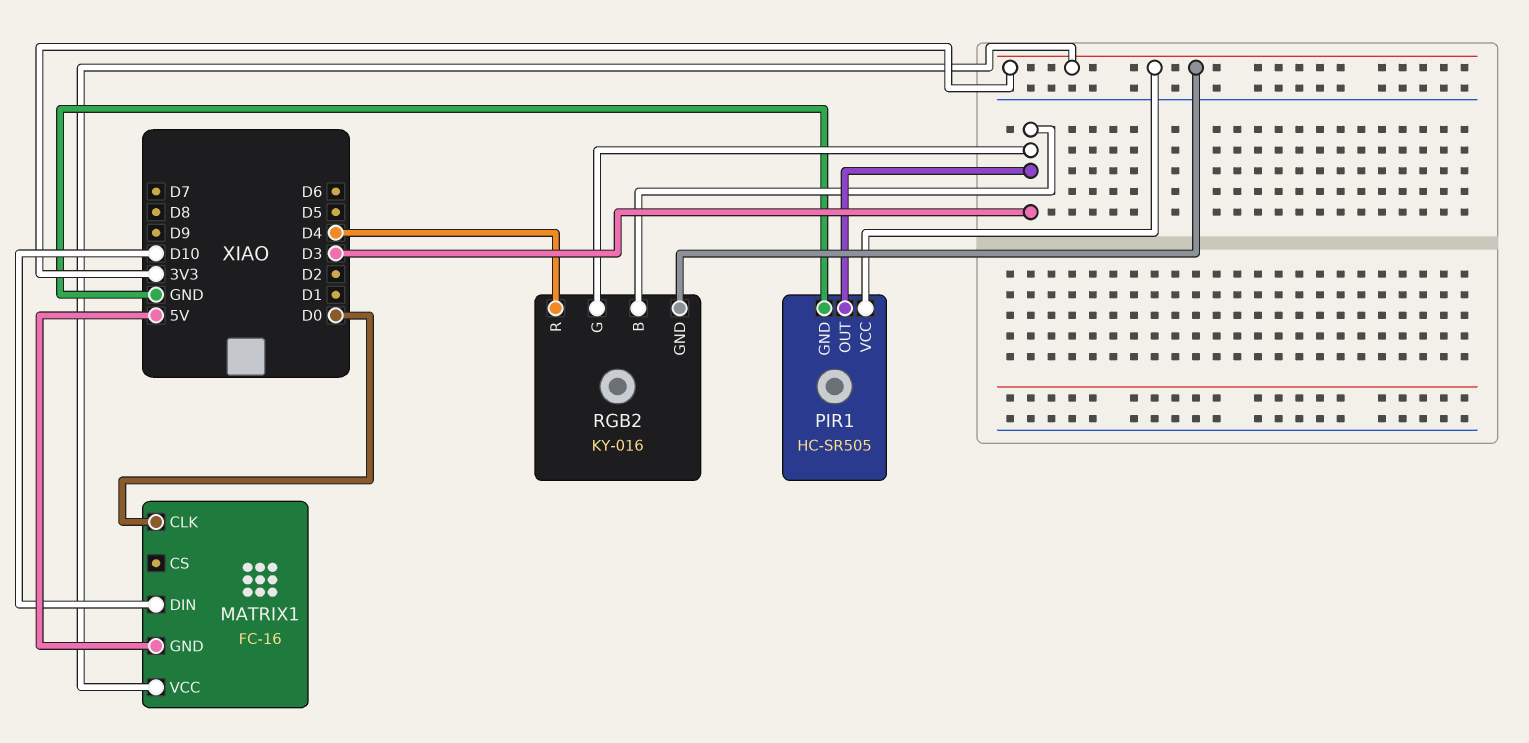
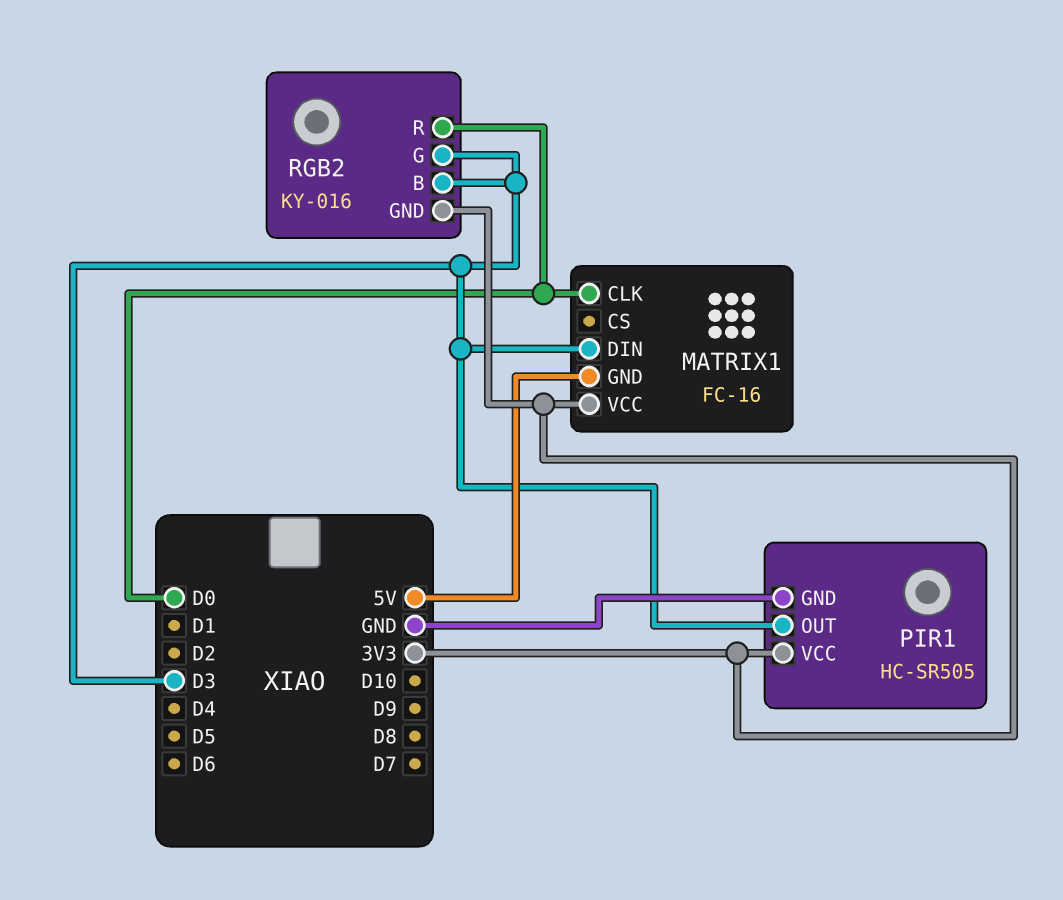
MATRIX1 pin DIN: D10 -> D3
RGB2 pin R: D4 -> D0

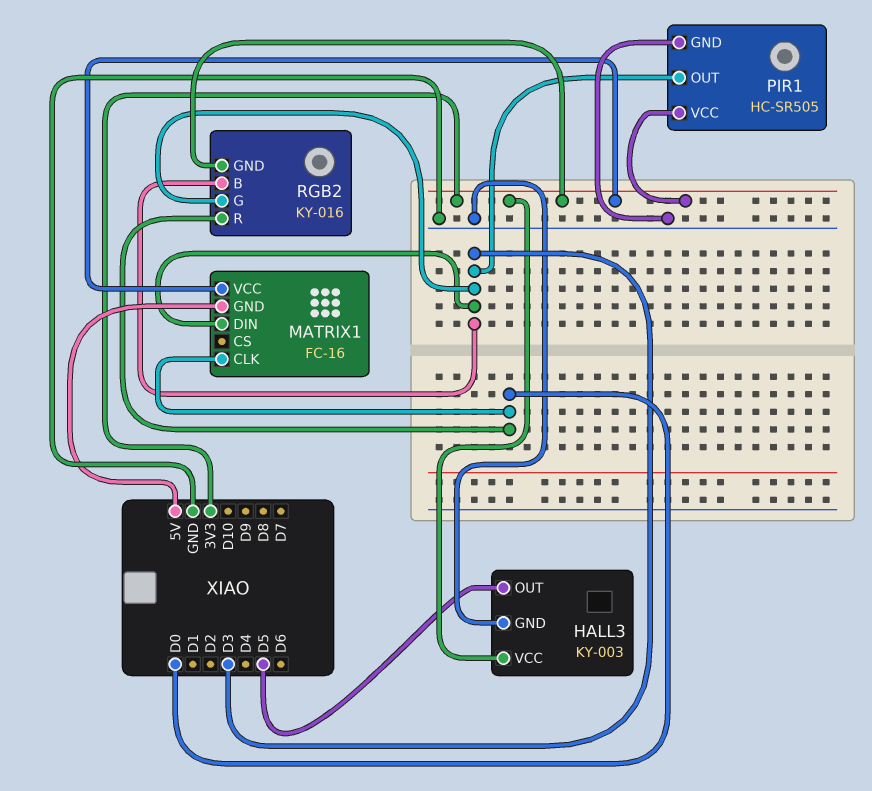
HALL3: none -> KY-003
HALL3 pin GND: none -> GND
HALL3 pin OUT: none -> D5
HALL3 pin VCC: none -> 3V3

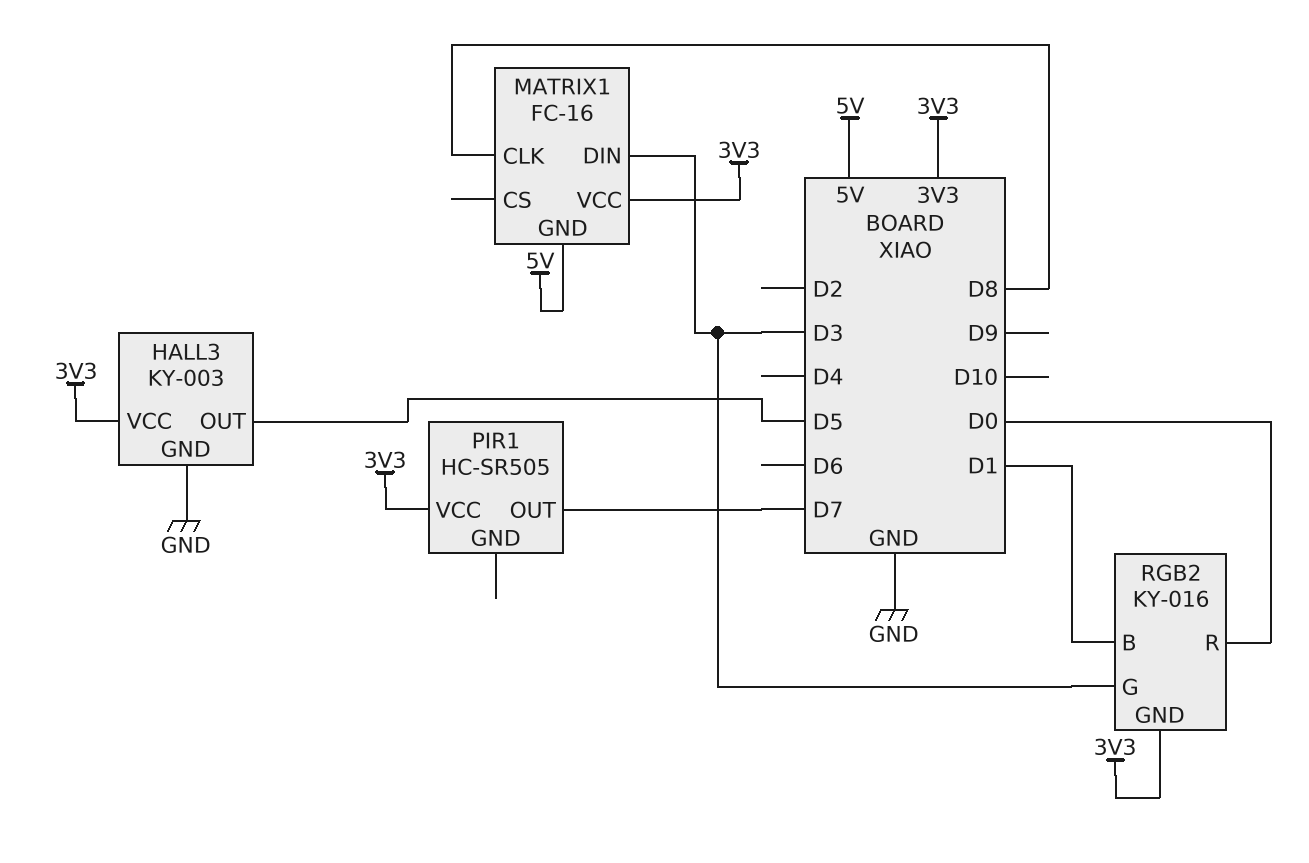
MATRIX1 pin CLK: D0 -> D8
PIR1 pin GND: GND -> none
PIR1 pin OUT: D3 -> D7
RGB2 pin B: D3 -> D1

